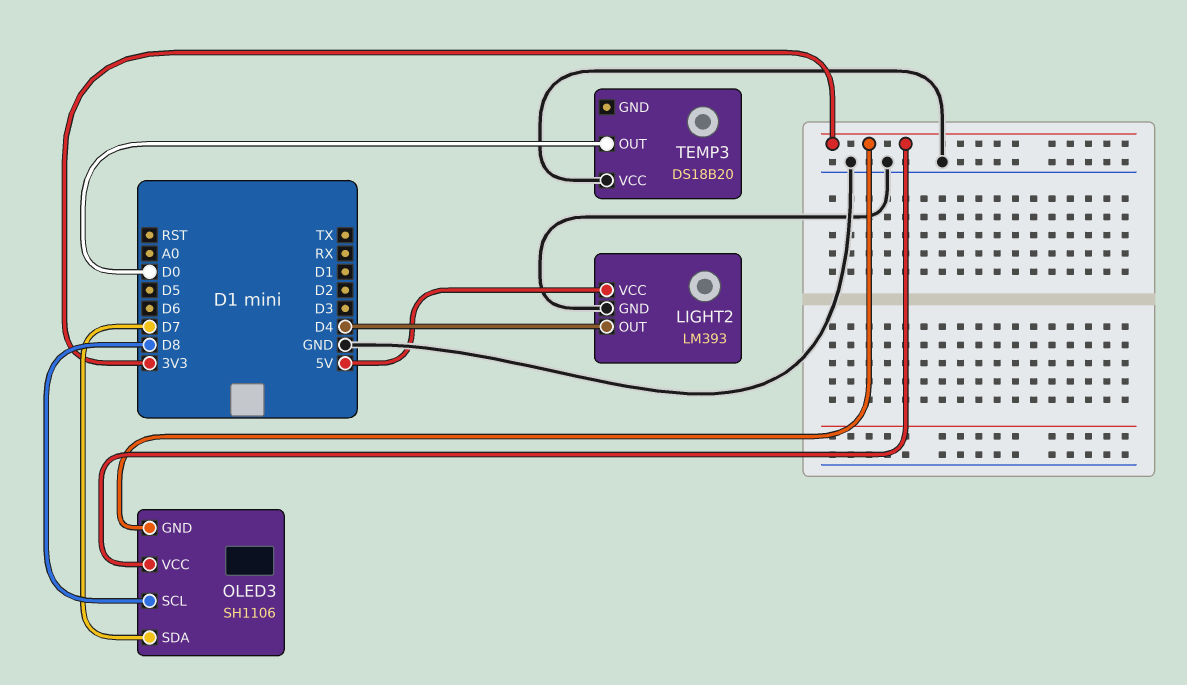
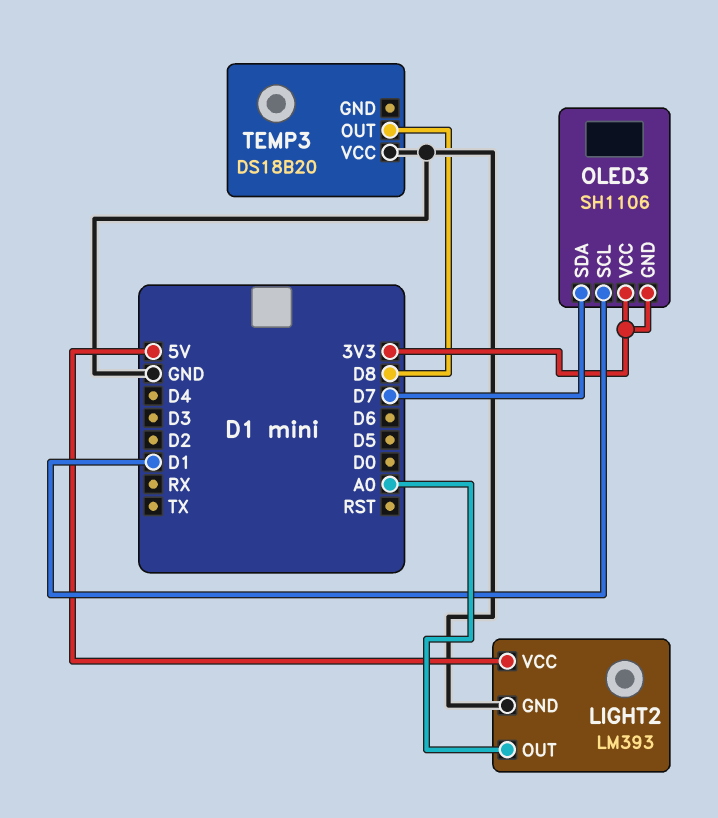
LIGHT2 pin OUT: D4 -> A0
OLED3 pin SCL: D8 -> D1
TEMP3 pin OUT: D0 -> D8

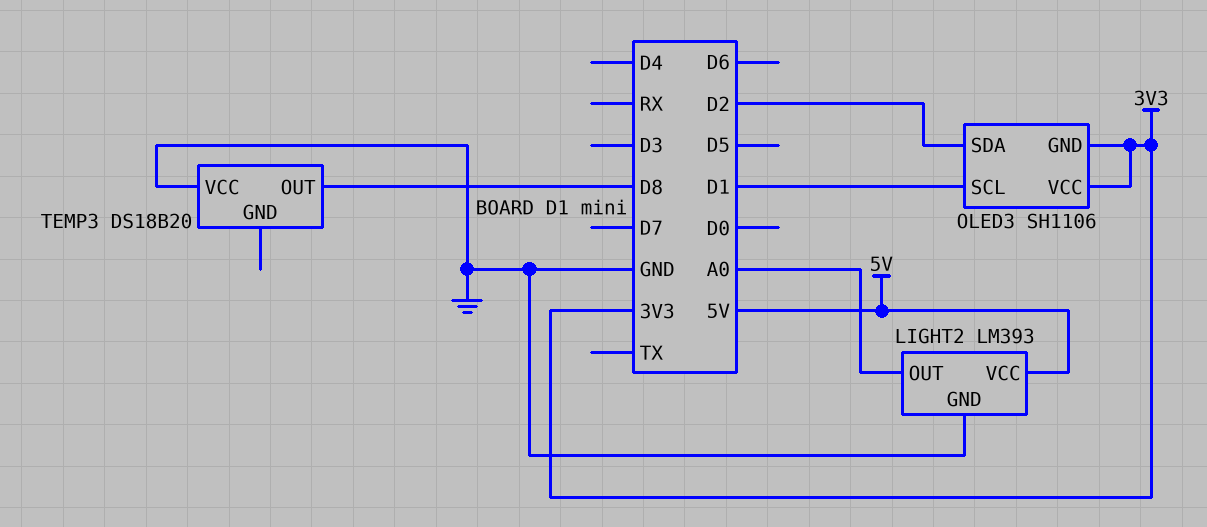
OLED3 pin SDA: D7 -> D2

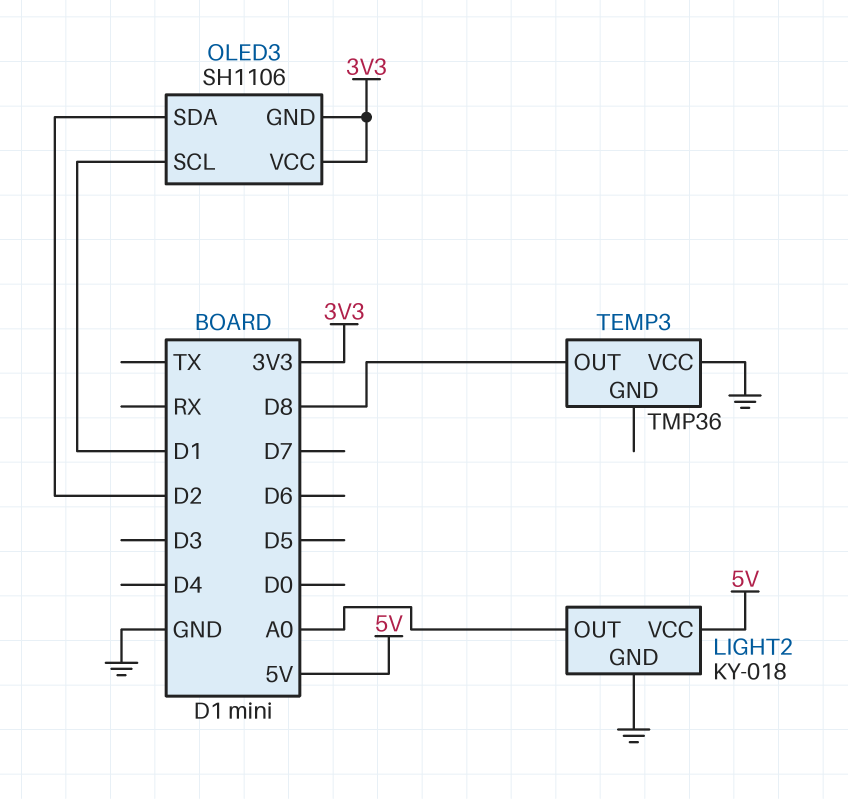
LIGHT2: LM393 -> KY-018
TEMP3: DS18B20 -> TMP36

